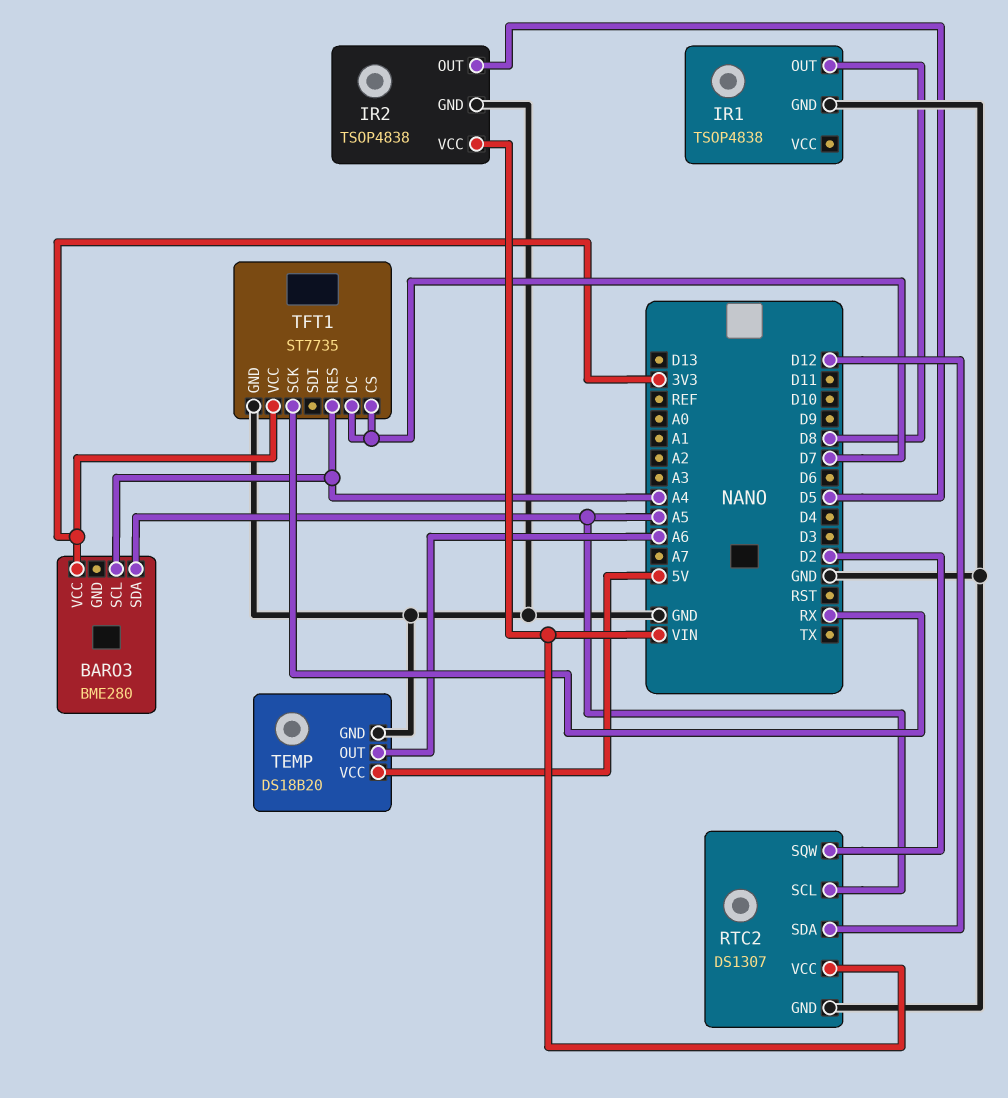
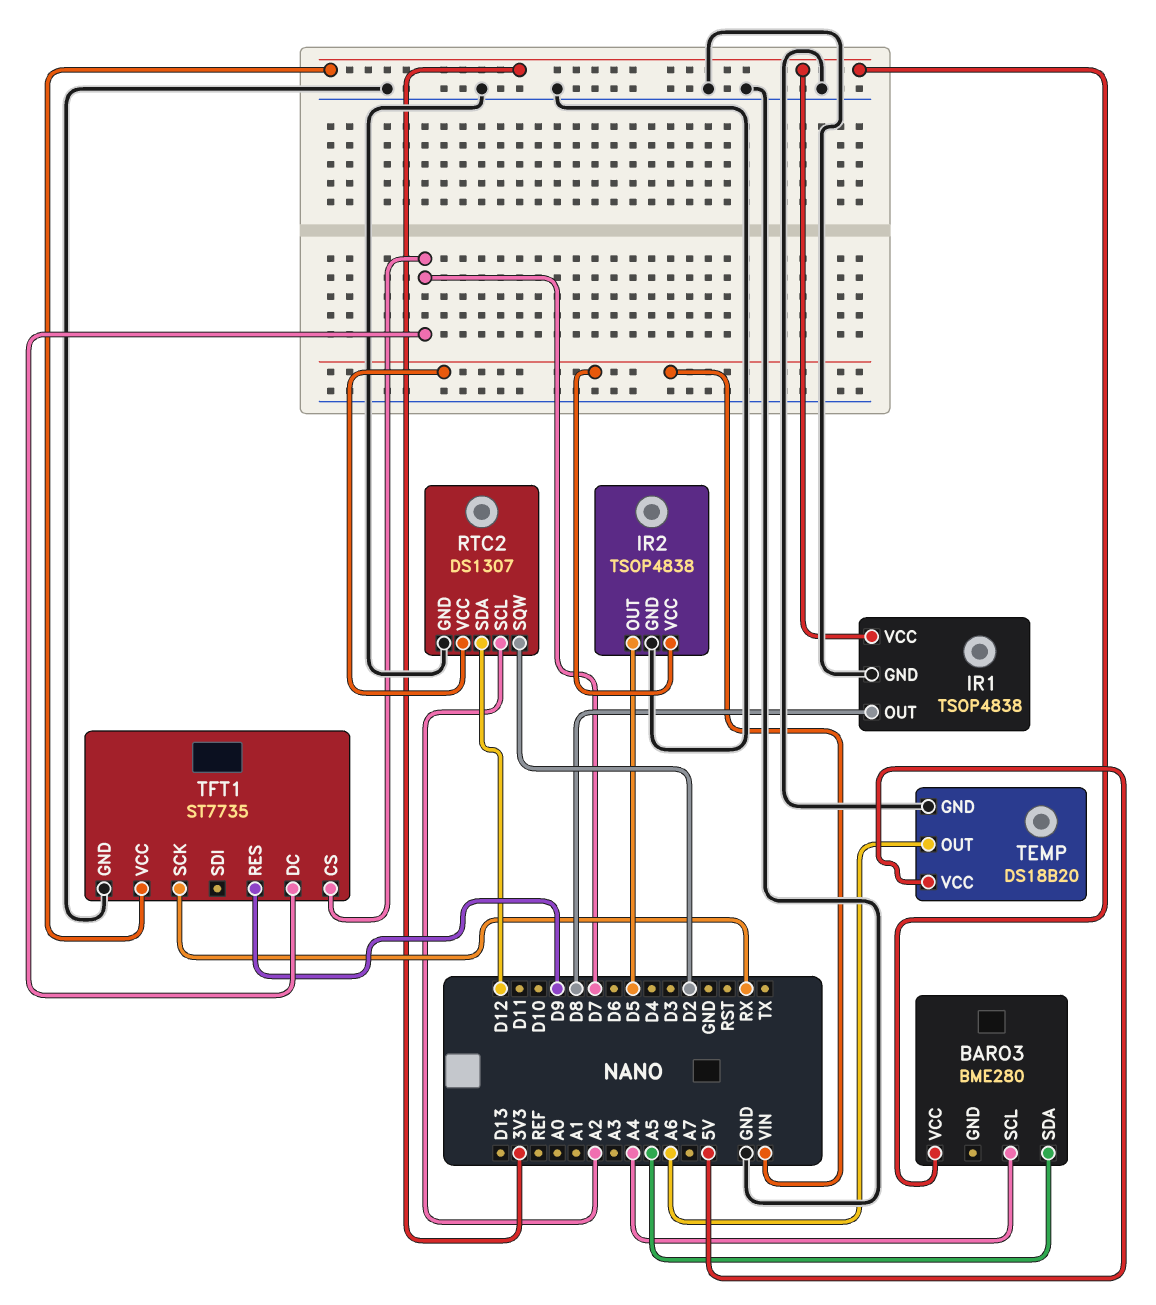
IR1 pin VCC: none -> 3V3
RTC2 pin SCL: A5 -> A2
TFT1 pin RES: A4 -> D9

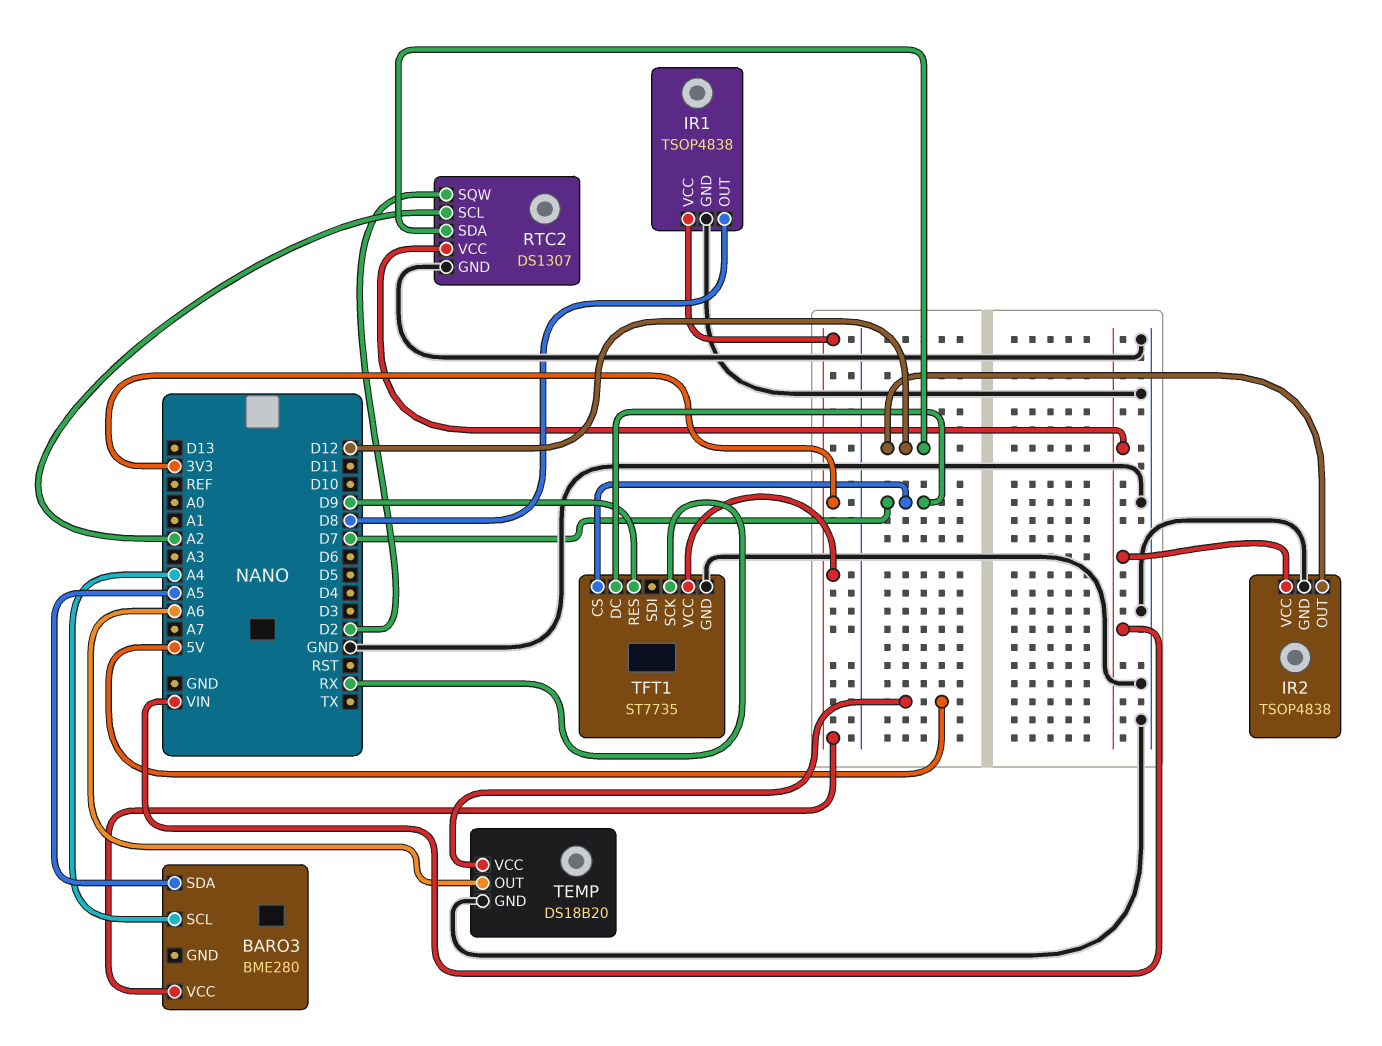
IR2 pin OUT: D5 -> D12

